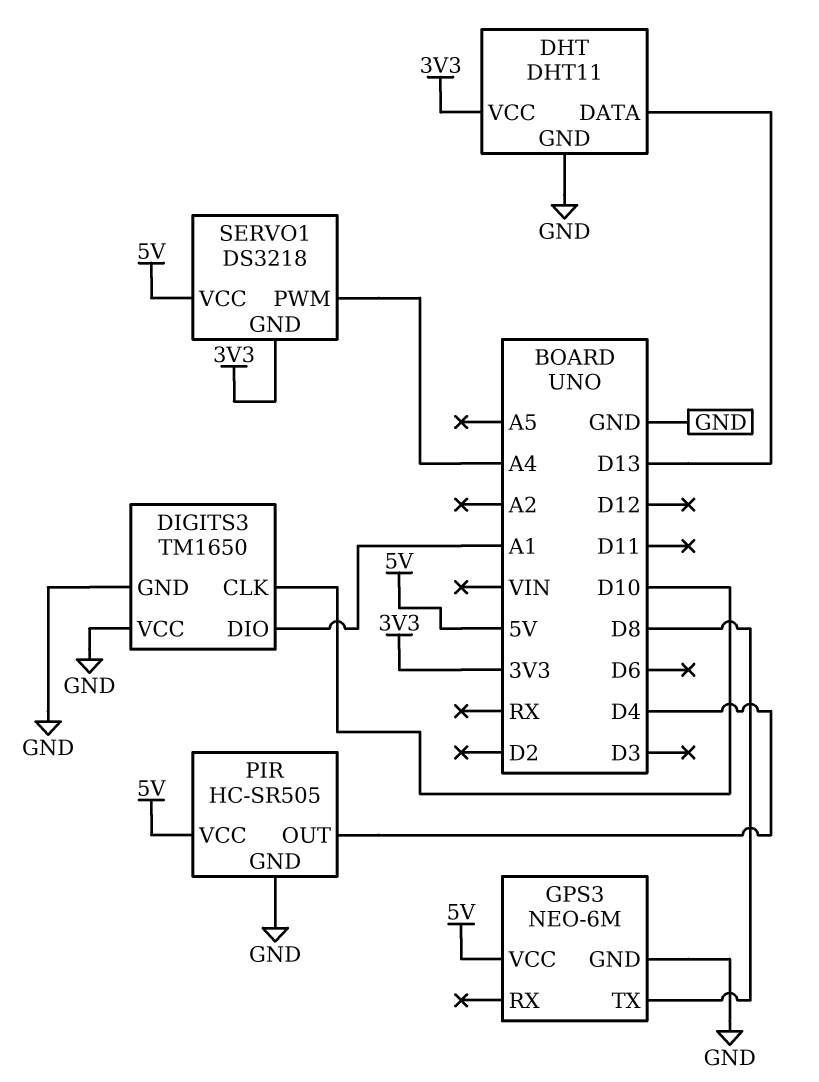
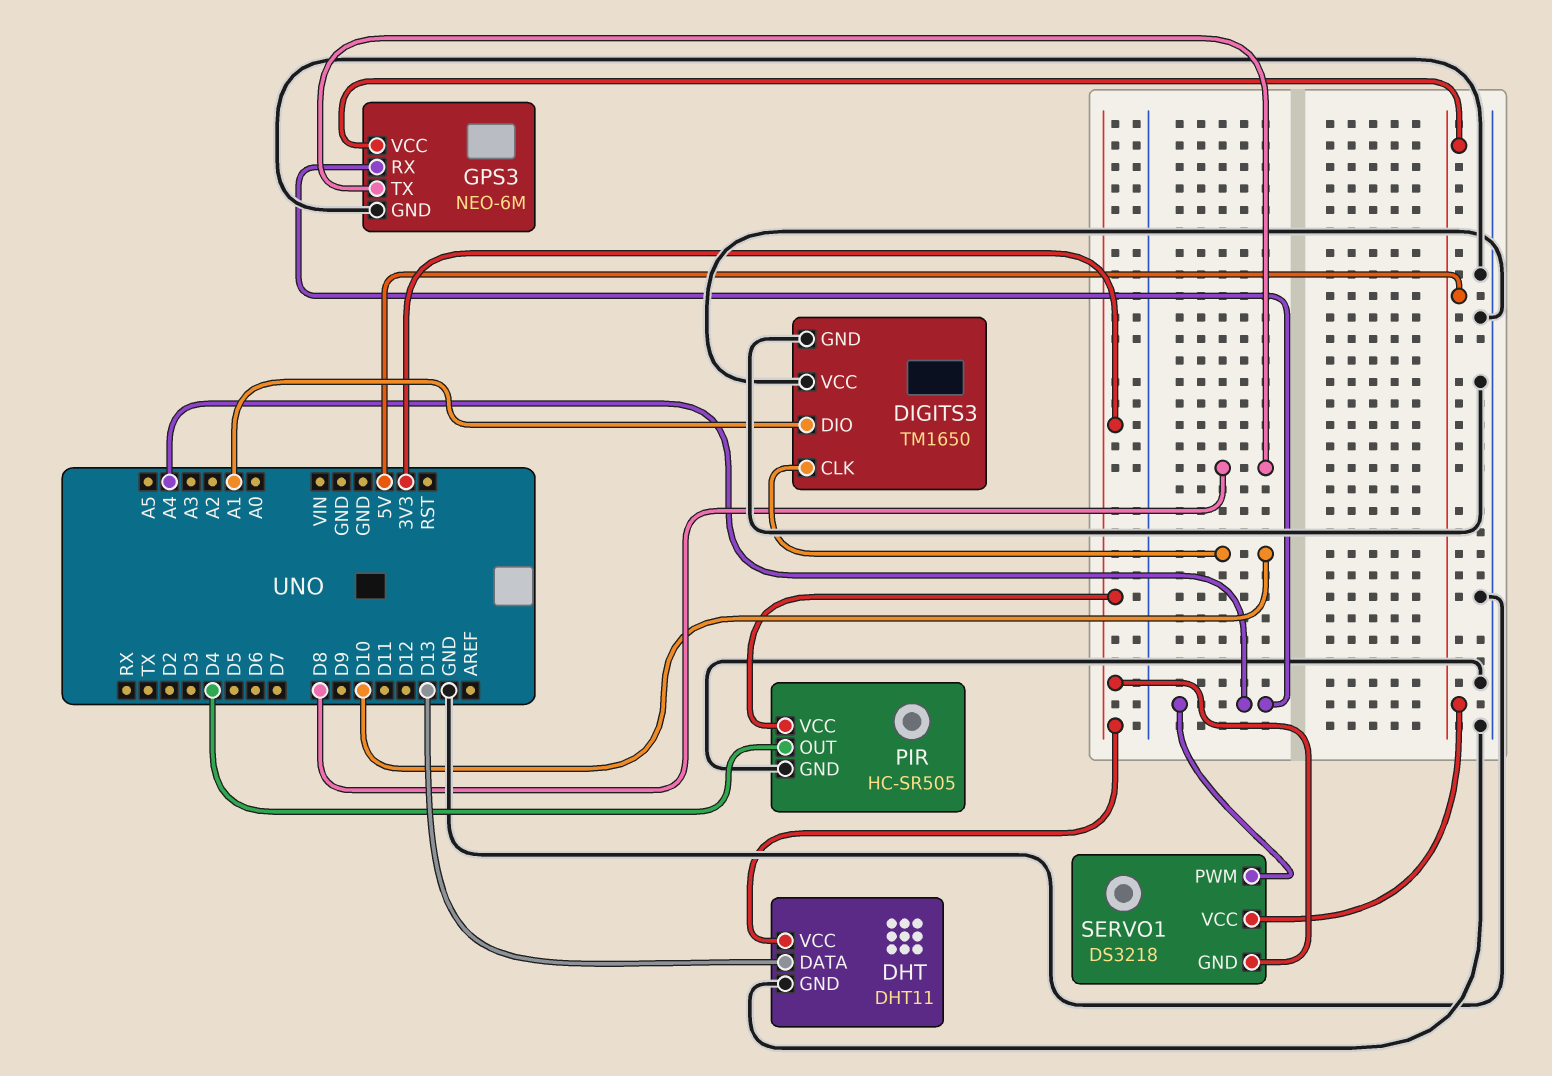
GPS3 pin RX: none -> A4
PIR pin VCC: 5V -> 3V3

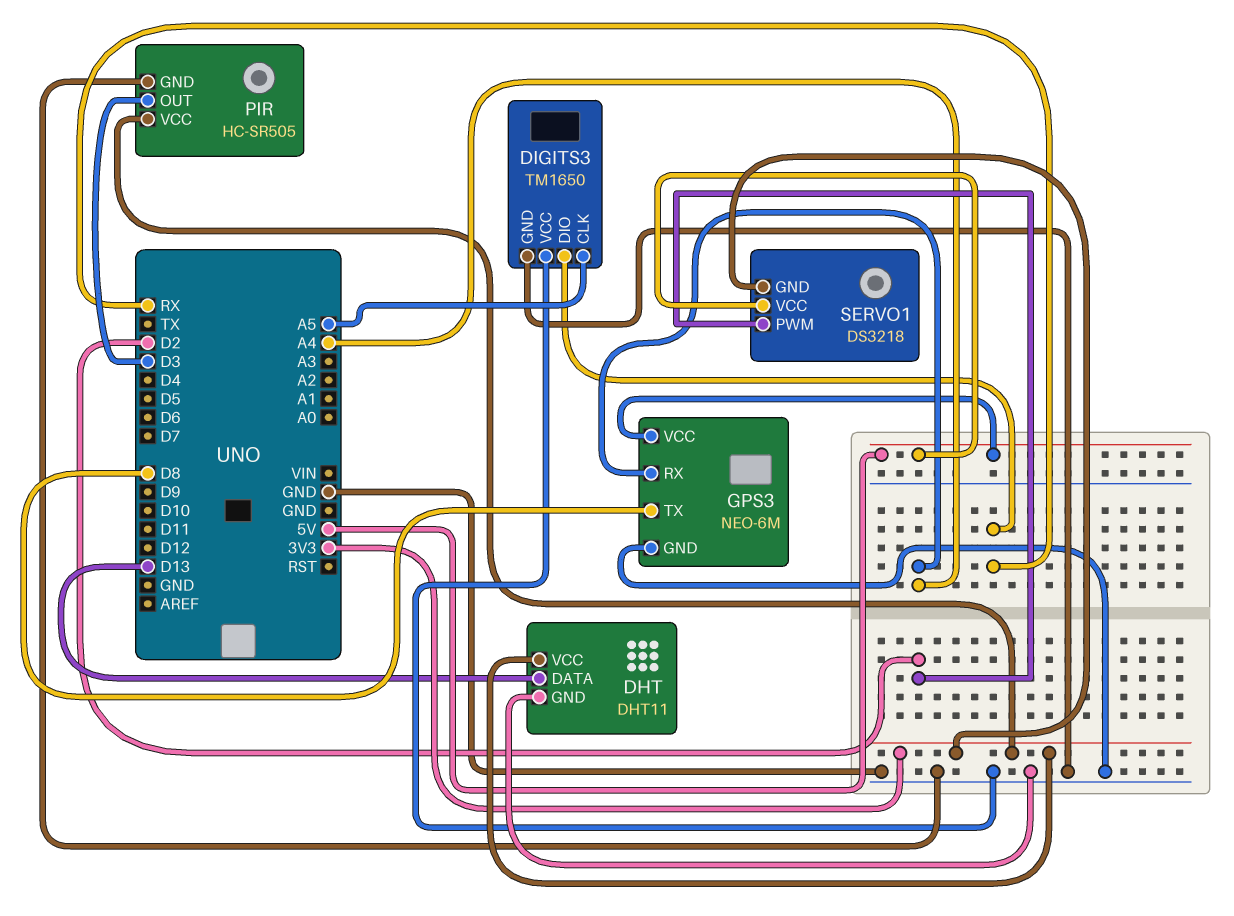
DIGITS3 pin CLK: D10 -> A5
DIGITS3 pin DIO: A1 -> RX
PIR pin OUT: D4 -> D3
SERVO1 pin PWM: A4 -> D2

